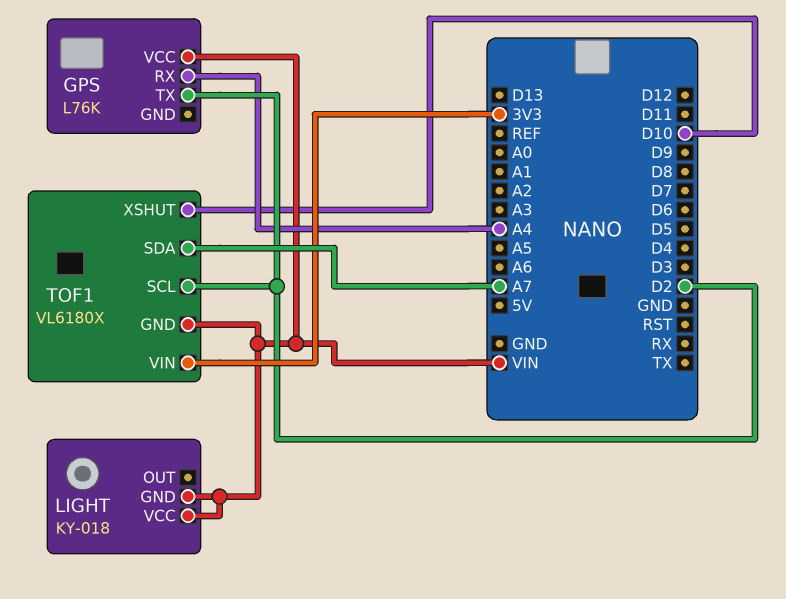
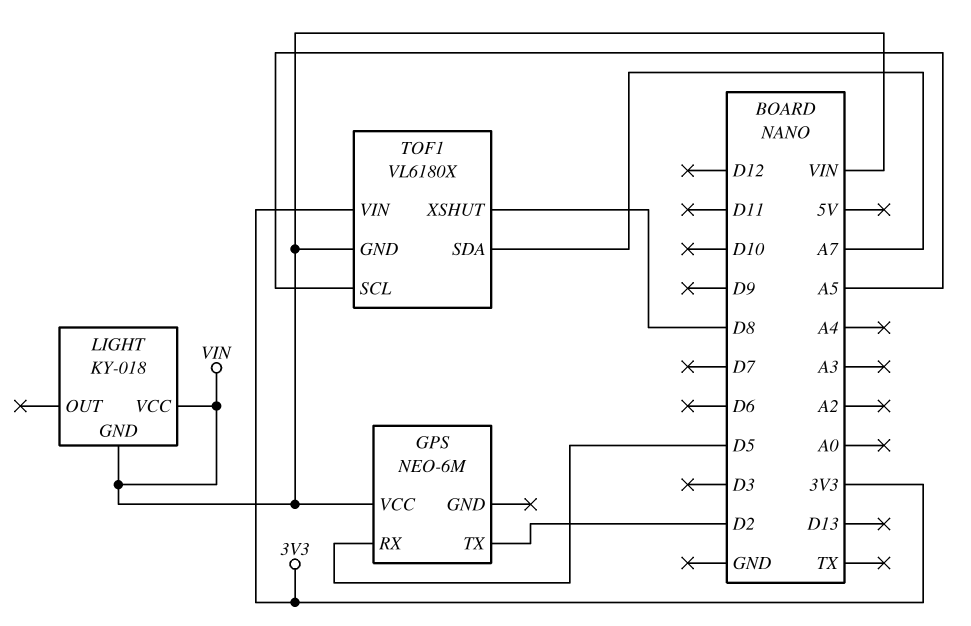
GPS: L76K -> NEO-6M
GPS pin RX: A4 -> D5
TOF1 pin SCL: D2 -> A5
TOF1 pin XSHUT: D10 -> D8

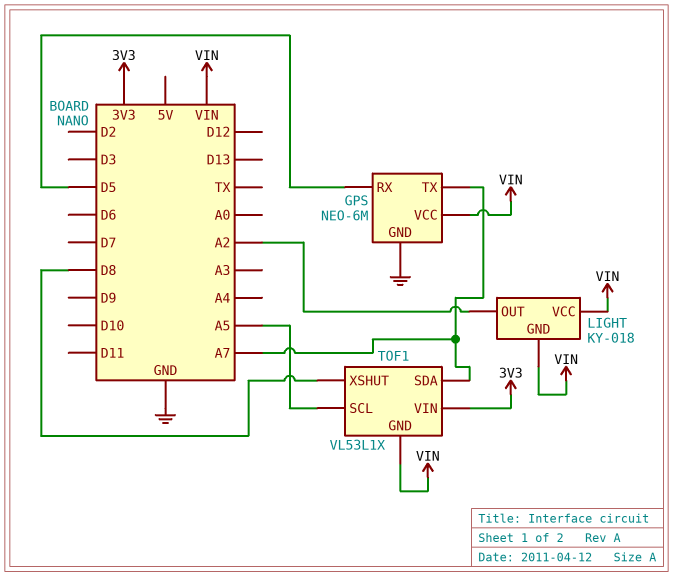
GPS pin GND: none -> GND
GPS pin TX: D2 -> A7
LIGHT pin OUT: none -> A2
TOF1: VL6180X -> VL53L1X

